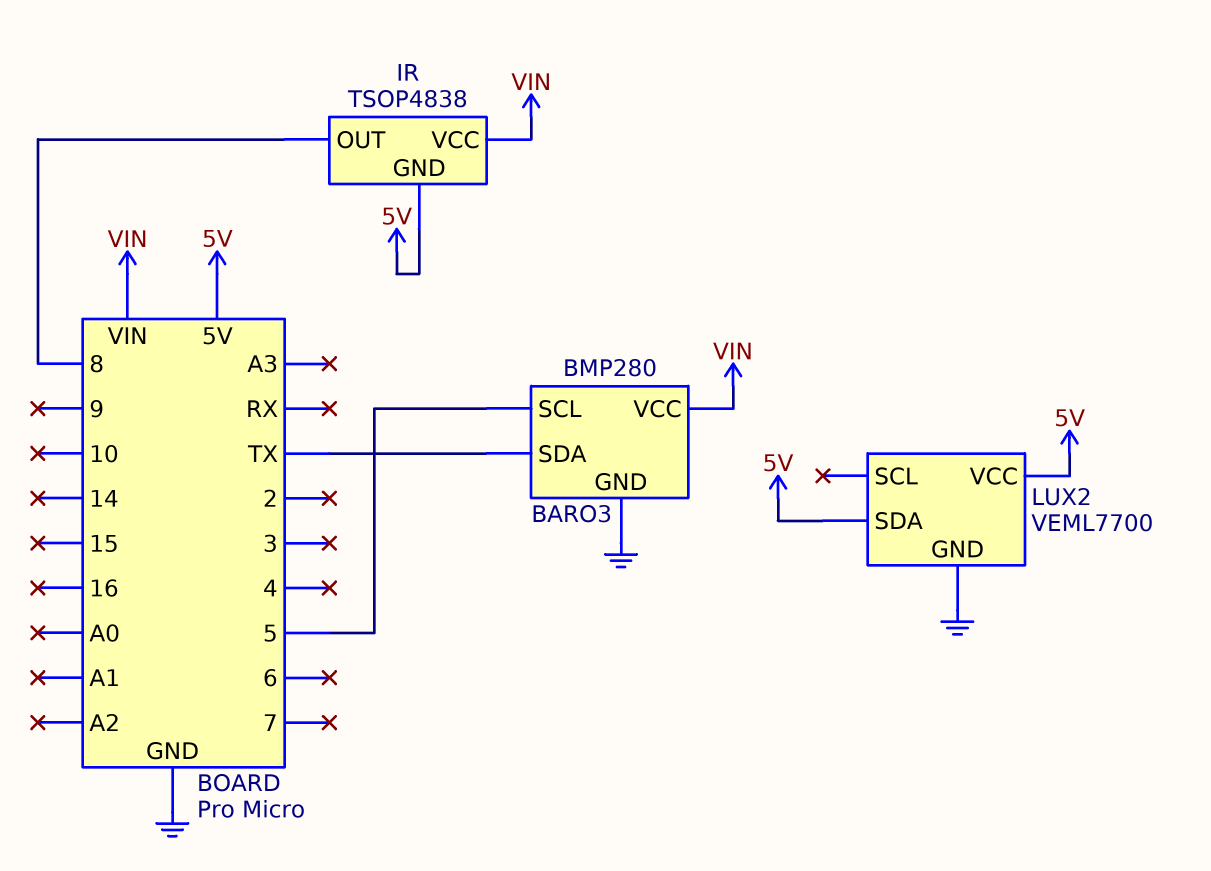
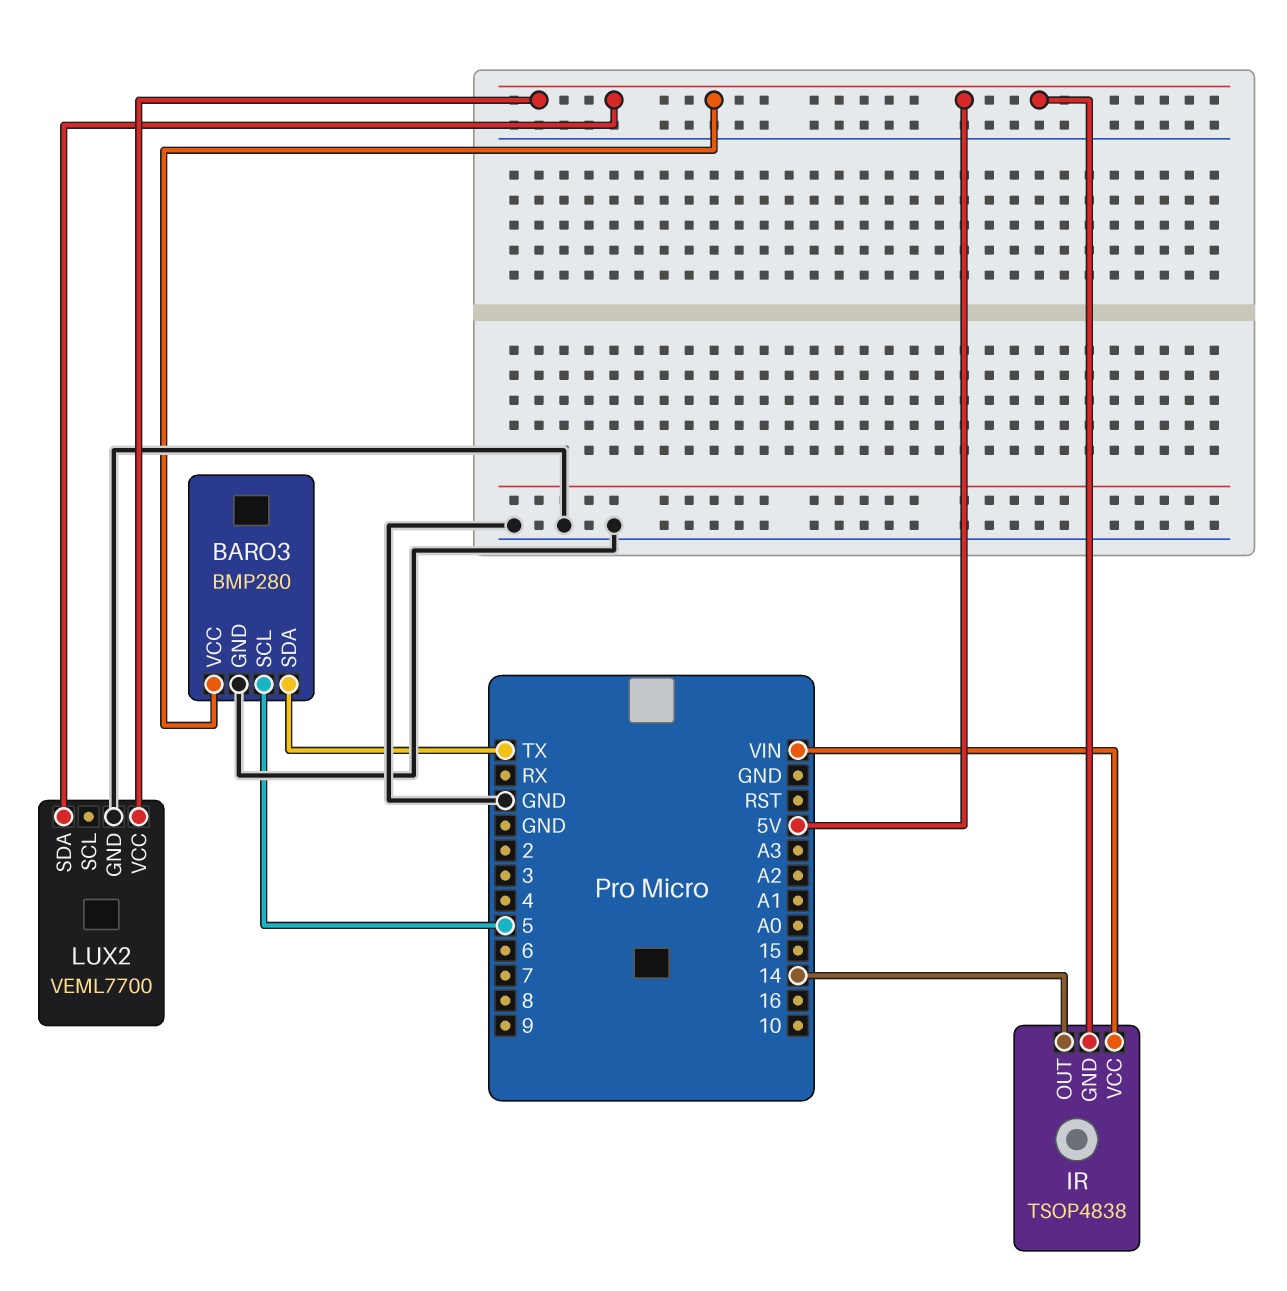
BARO3 pin VCC: VIN -> 5V
IR pin OUT: 8 -> 14

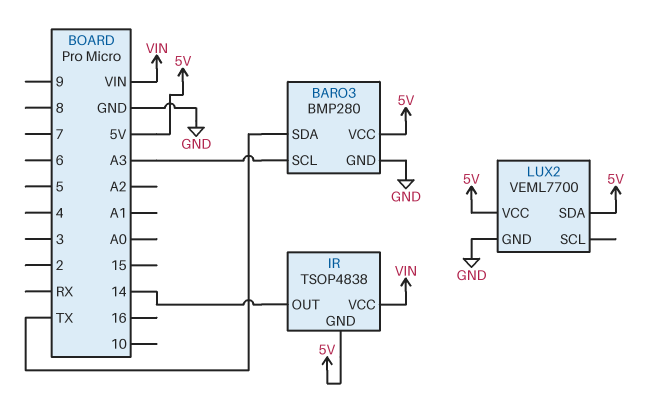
BARO3 pin SCL: 5 -> A3

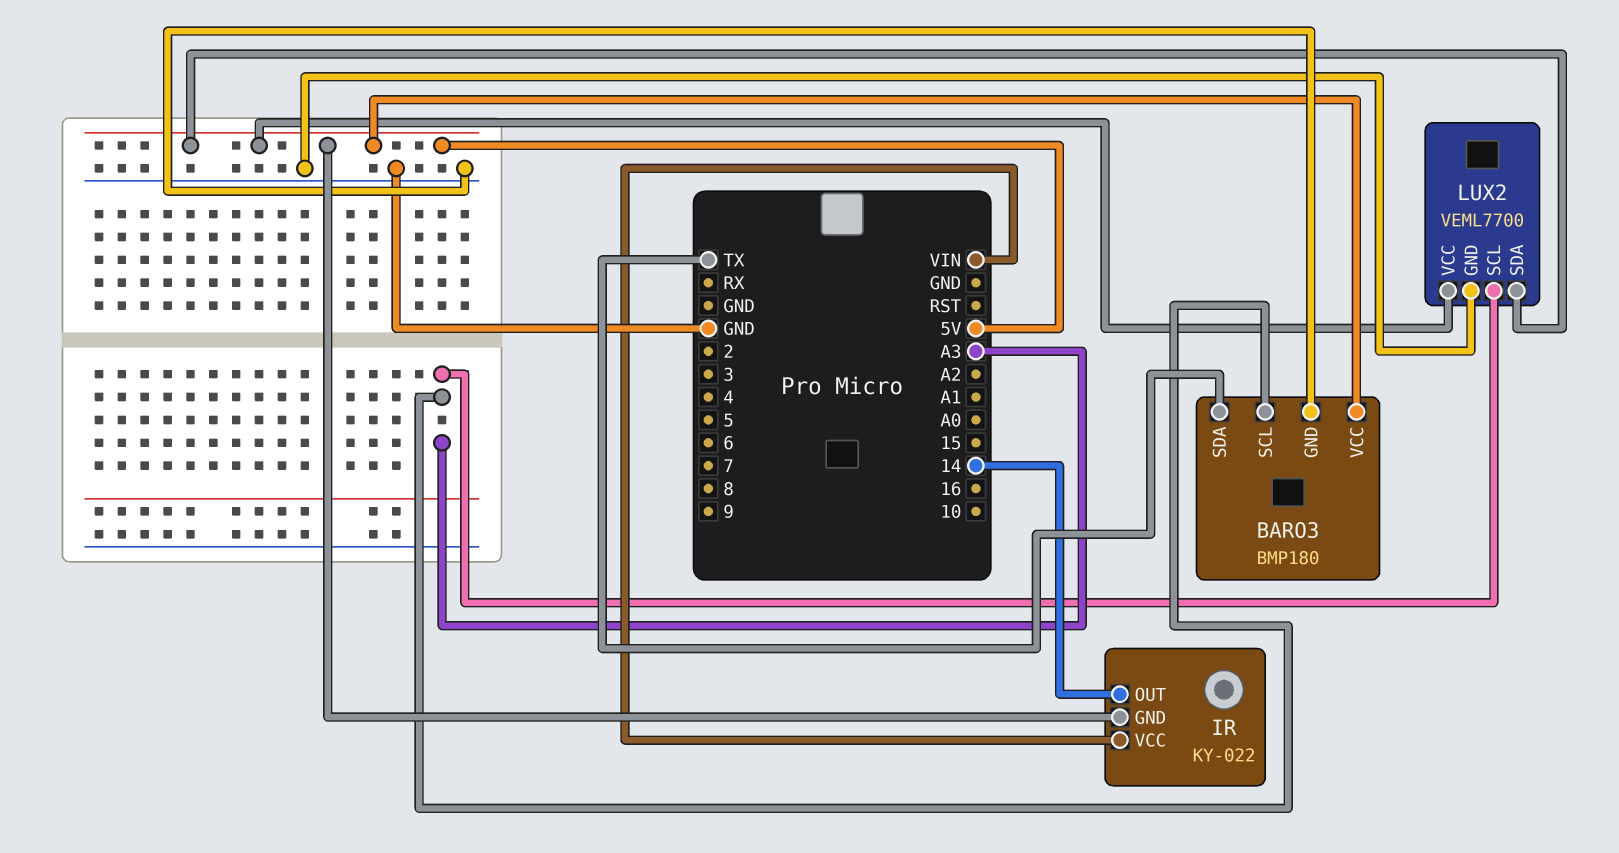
BARO3: BMP280 -> BMP180
IR: TSOP4838 -> KY-022
LUX2 pin SCL: none -> A3

